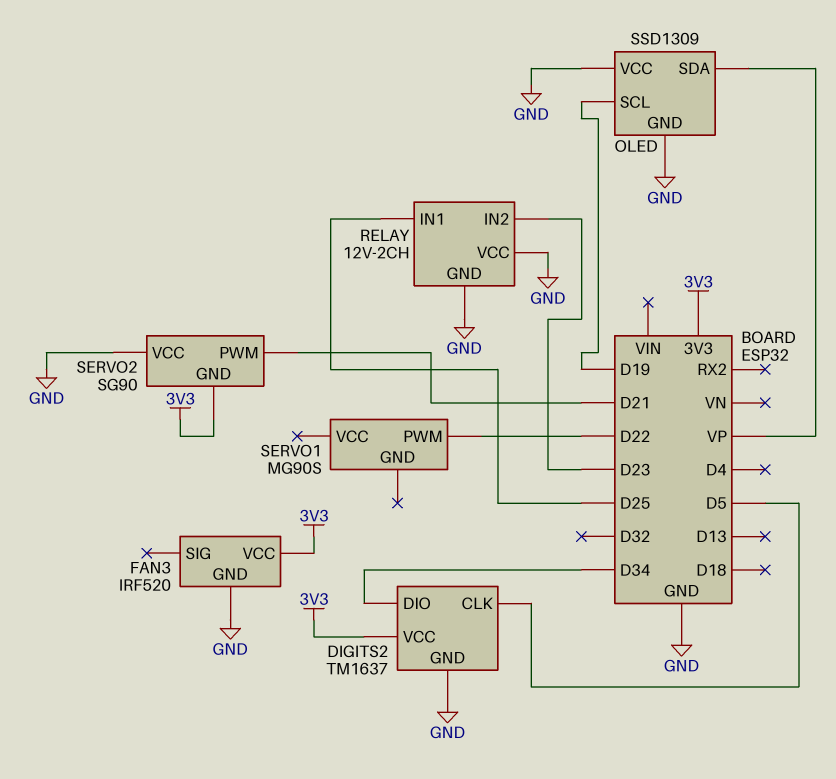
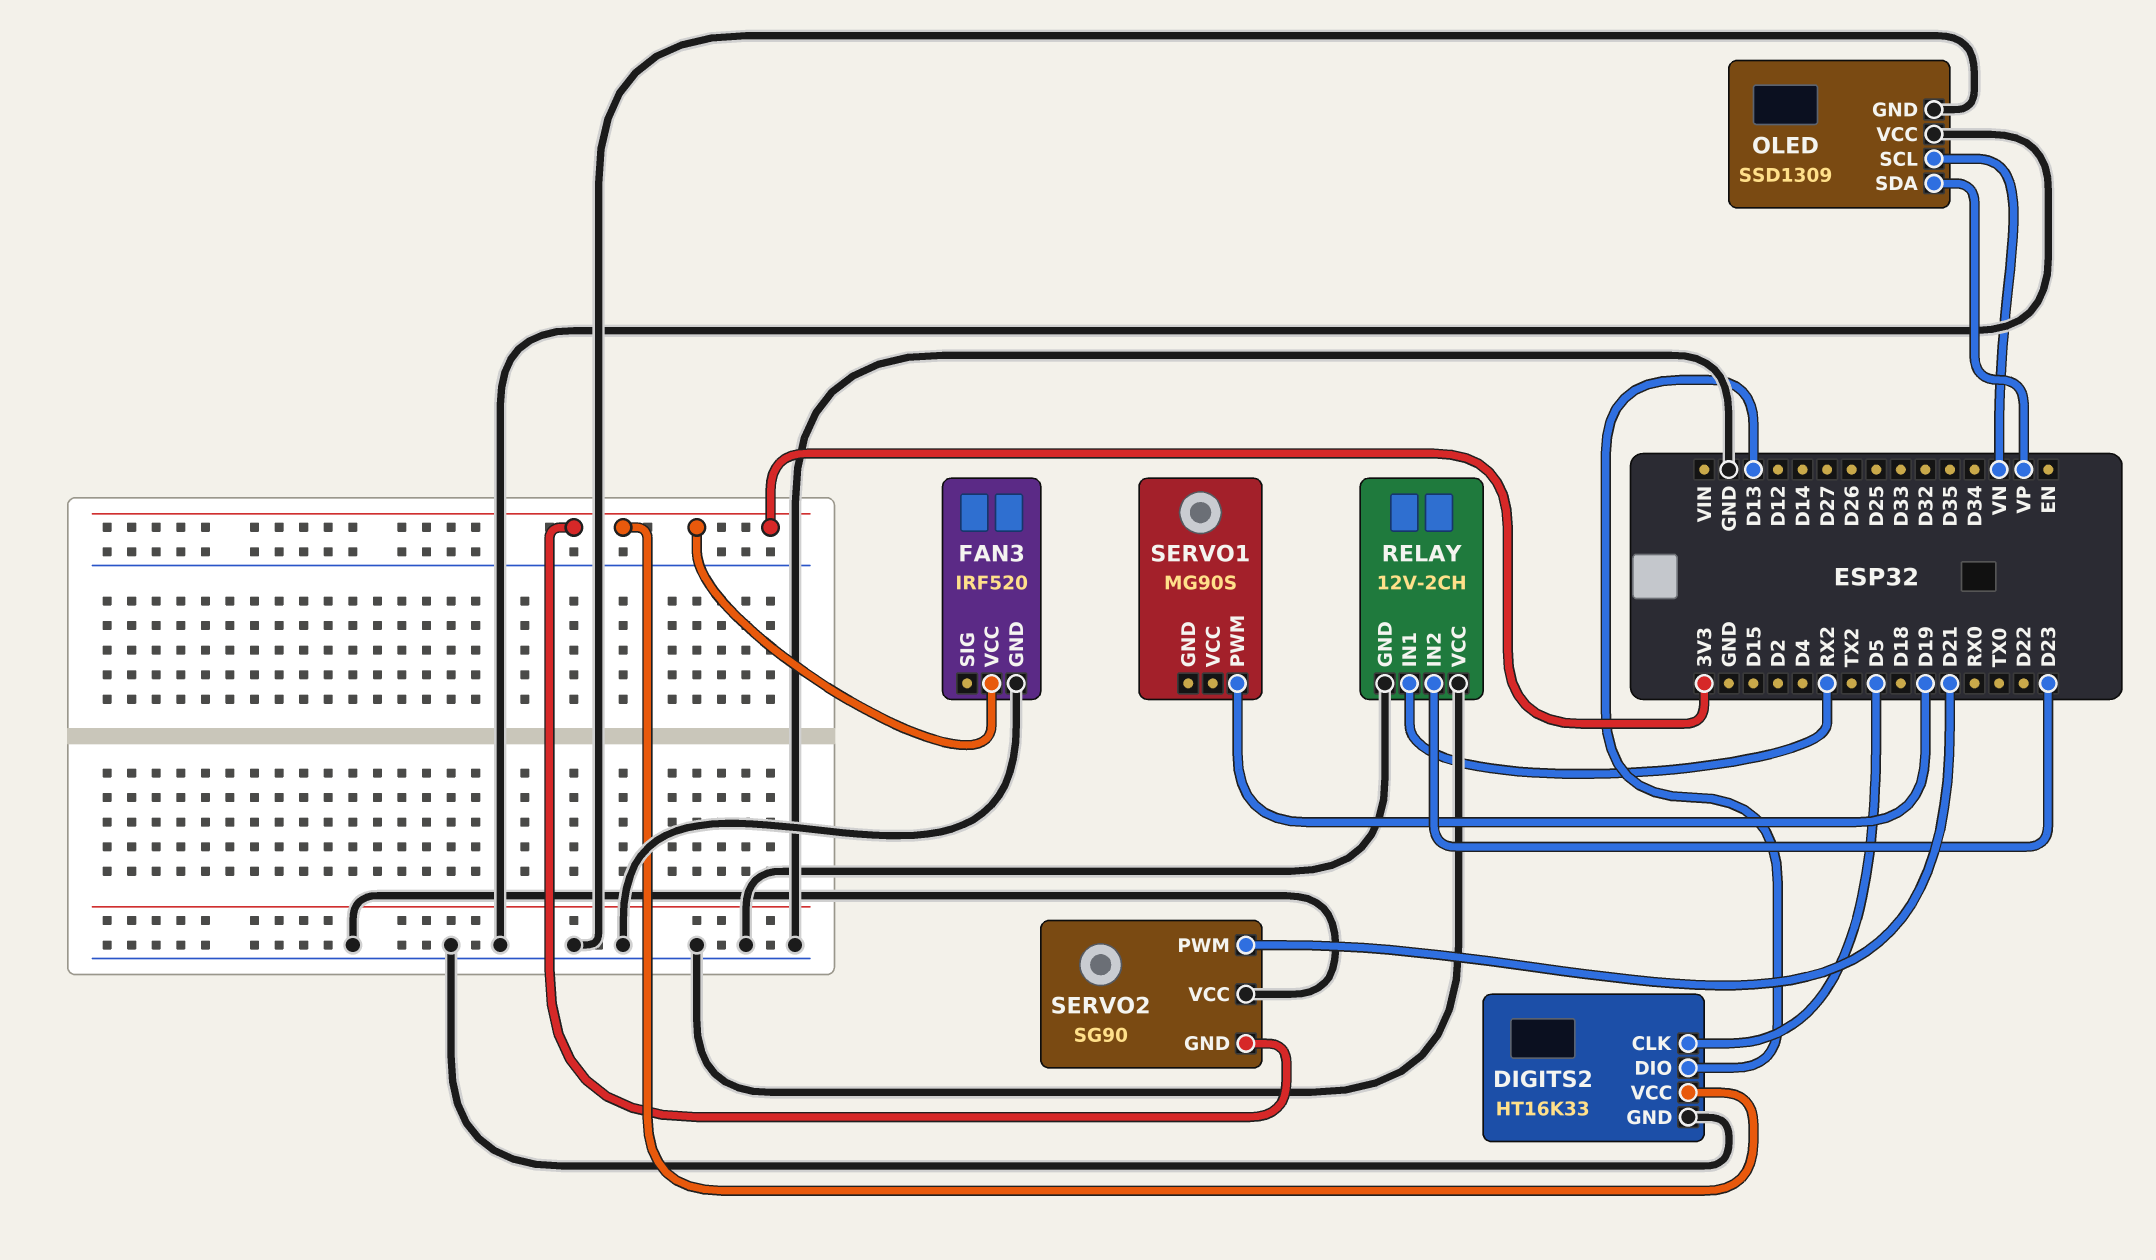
DIGITS2: TM1637 -> HT16K33
DIGITS2 pin DIO: D34 -> D13
OLED pin SCL: D19 -> VN
RELAY pin IN1: D25 -> RX2
SERVO1 pin PWM: D22 -> D19

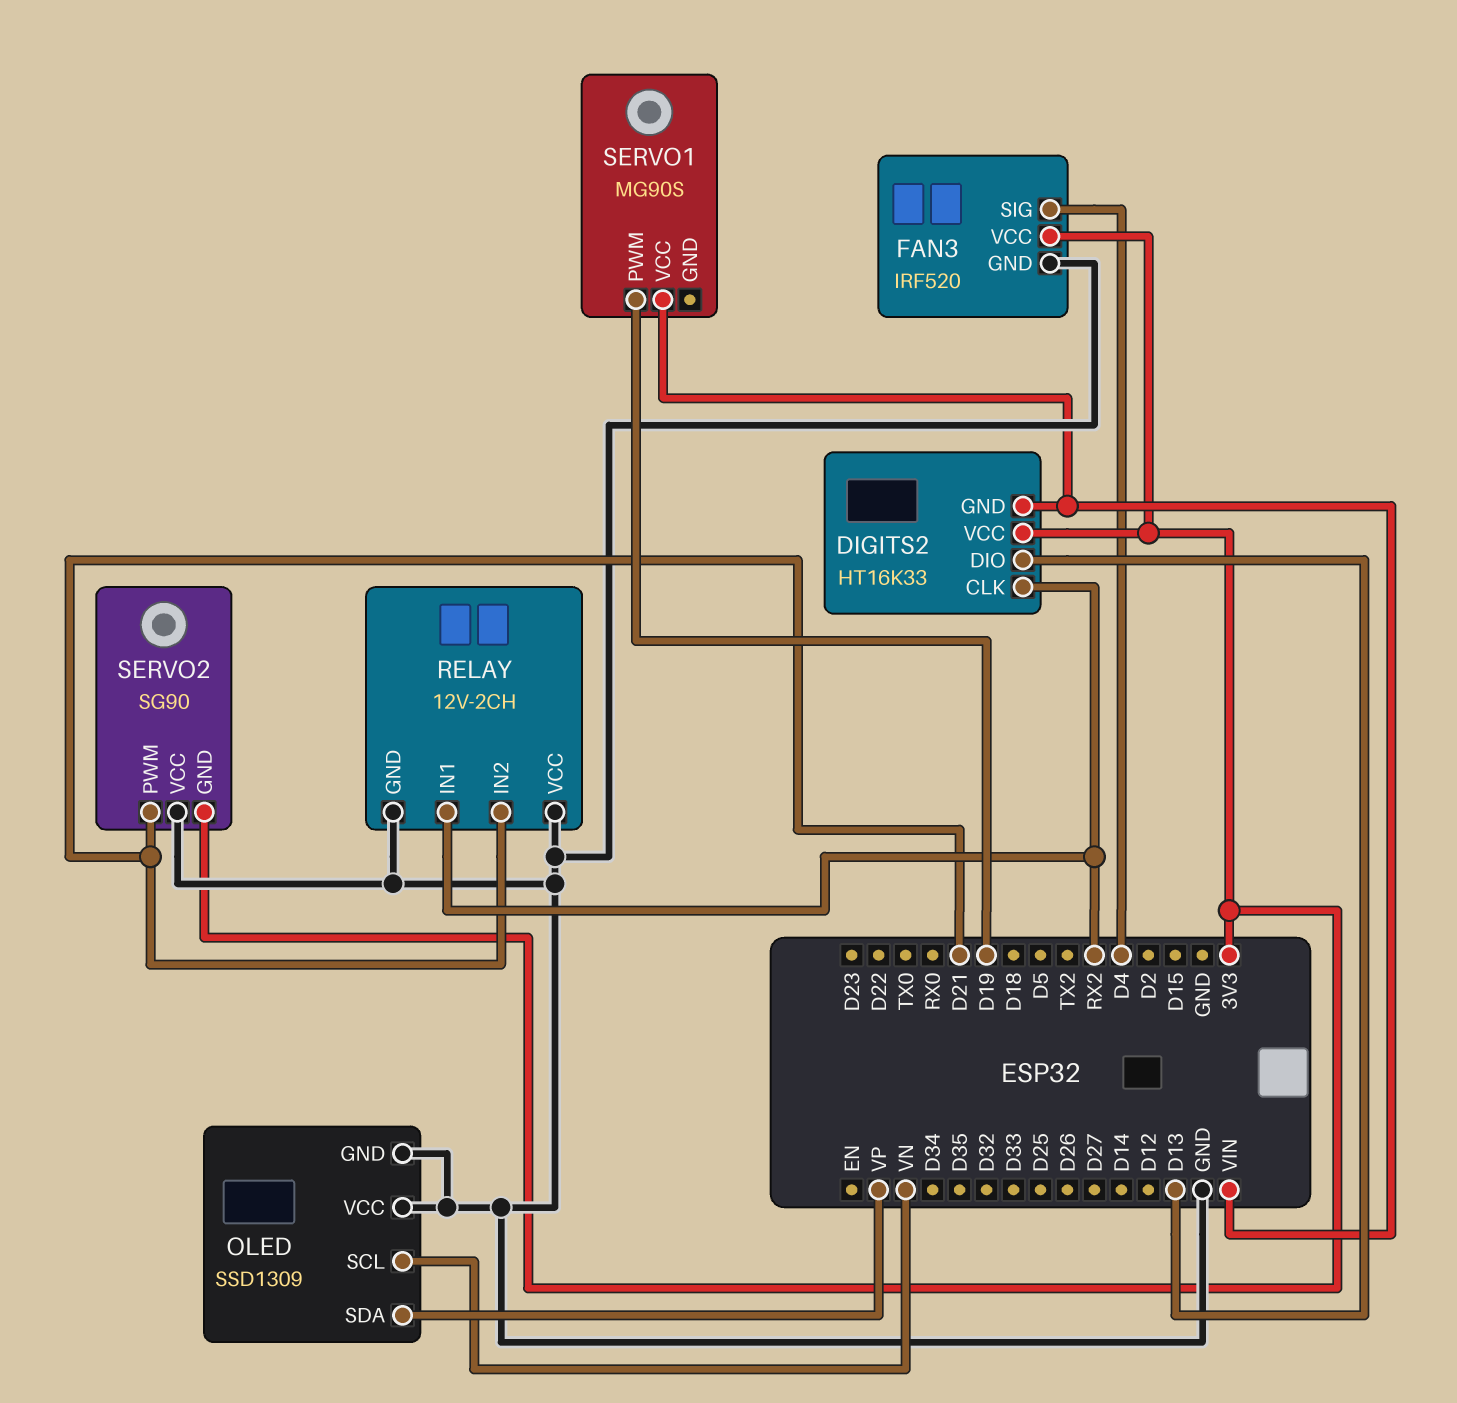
DIGITS2 pin CLK: D5 -> RX2
DIGITS2 pin GND: GND -> VIN
FAN3 pin SIG: none -> D4
RELAY pin IN2: D23 -> D21
SERVO1 pin VCC: none -> VIN

